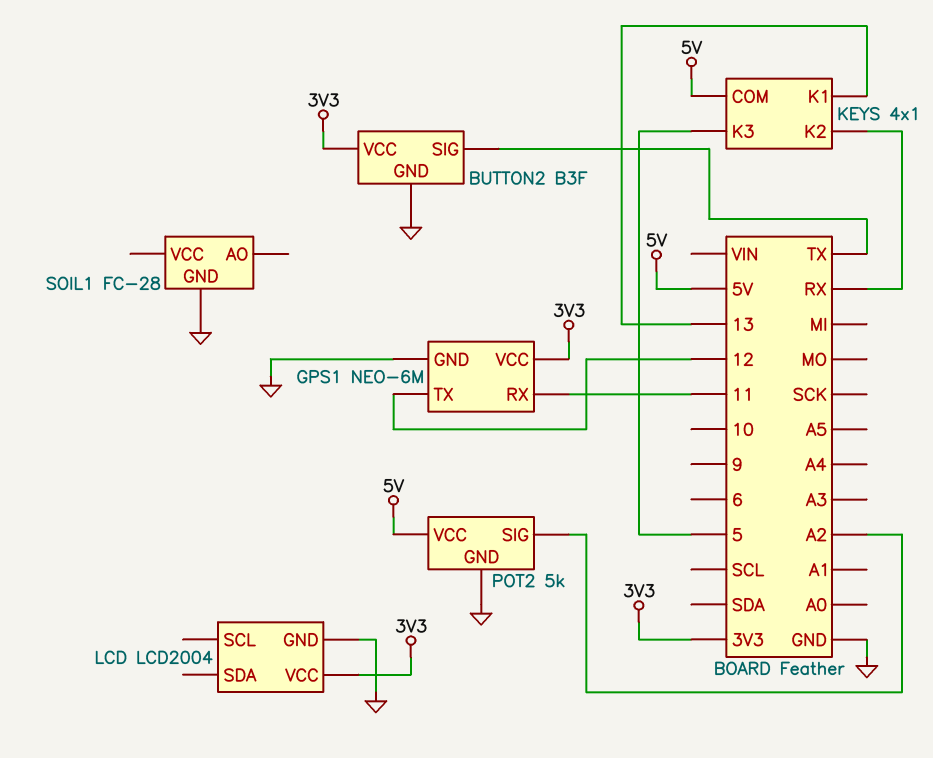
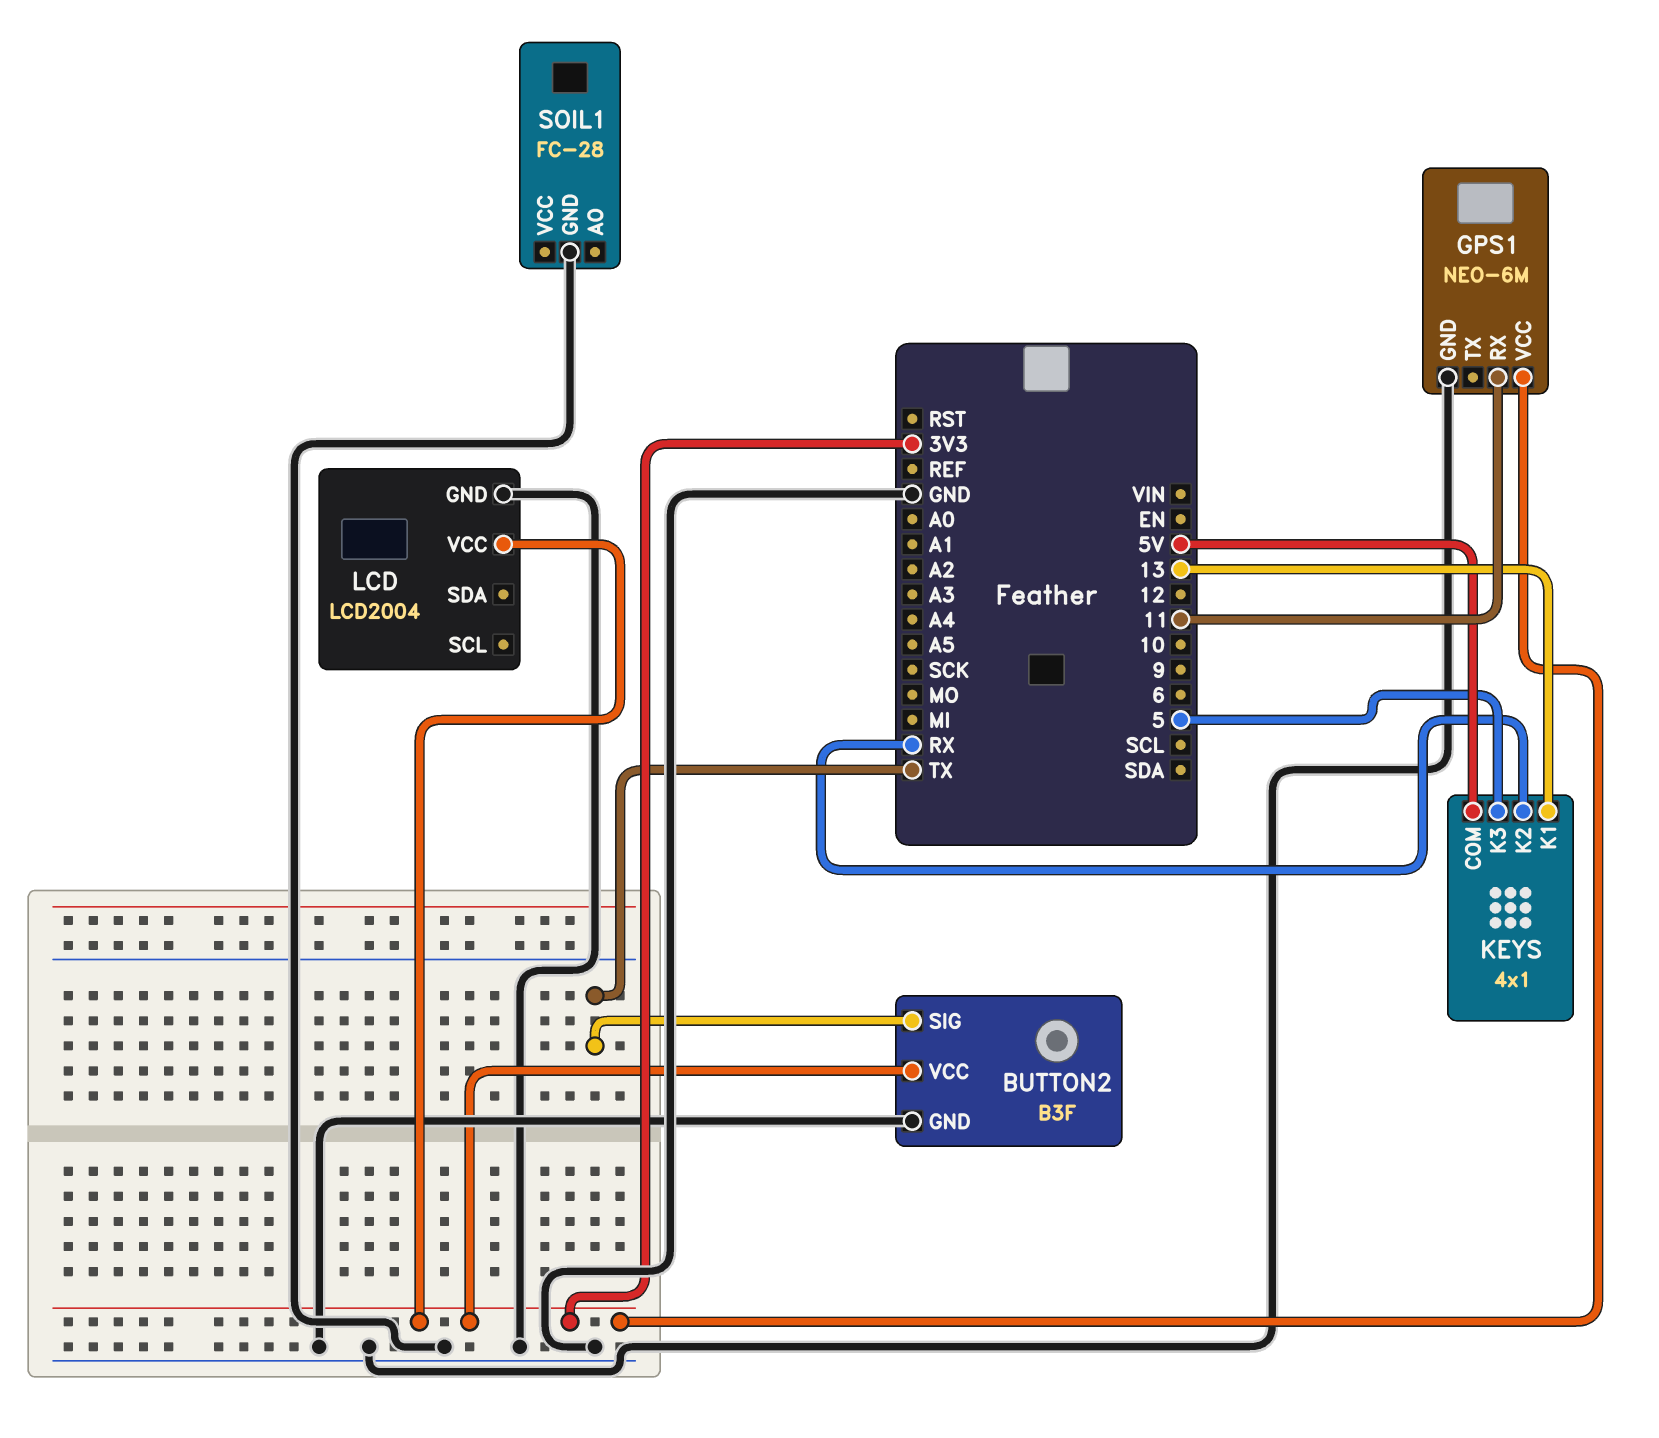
GPS1 pin TX: 12 -> none
POT2: 5k -> none
POT2 pin GND: GND -> none
POT2 pin SIG: A2 -> none
POT2 pin VCC: 5V -> none

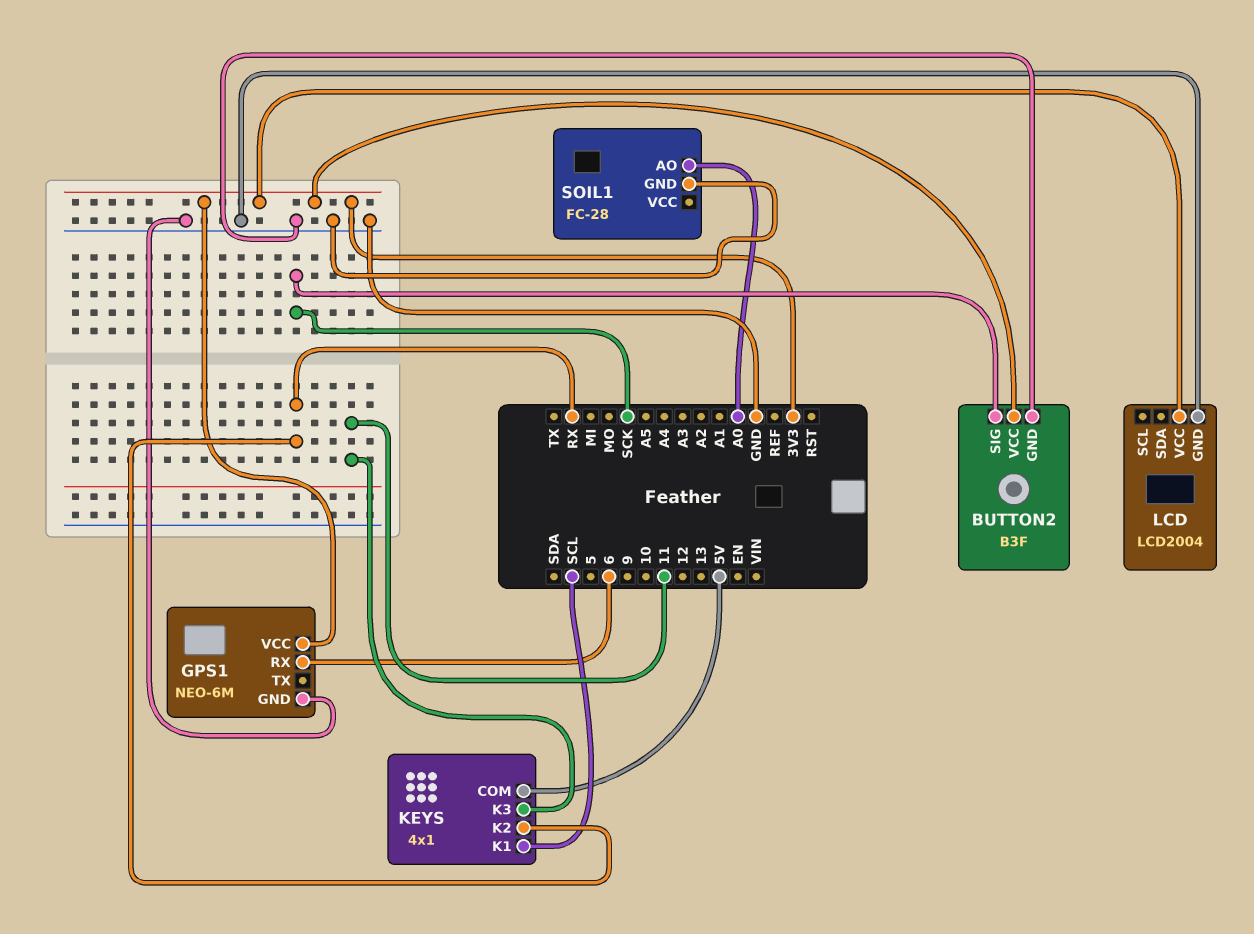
BUTTON2 pin SIG: TX -> SCK
GPS1 pin RX: 11 -> 6
KEYS pin K1: 13 -> SCL
KEYS pin K3: 5 -> 11
SOIL1 pin AO: none -> A0

